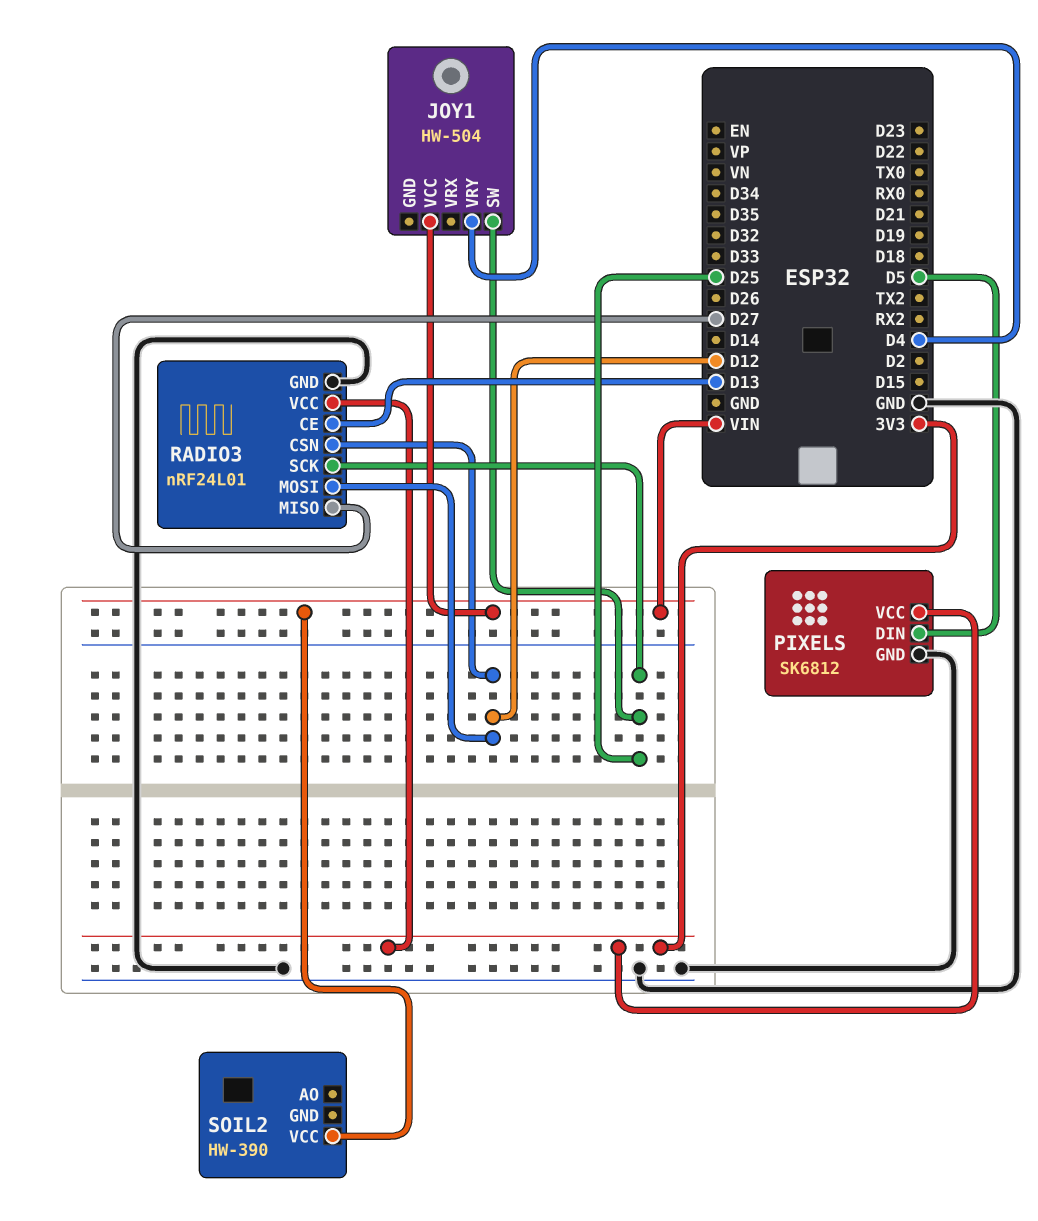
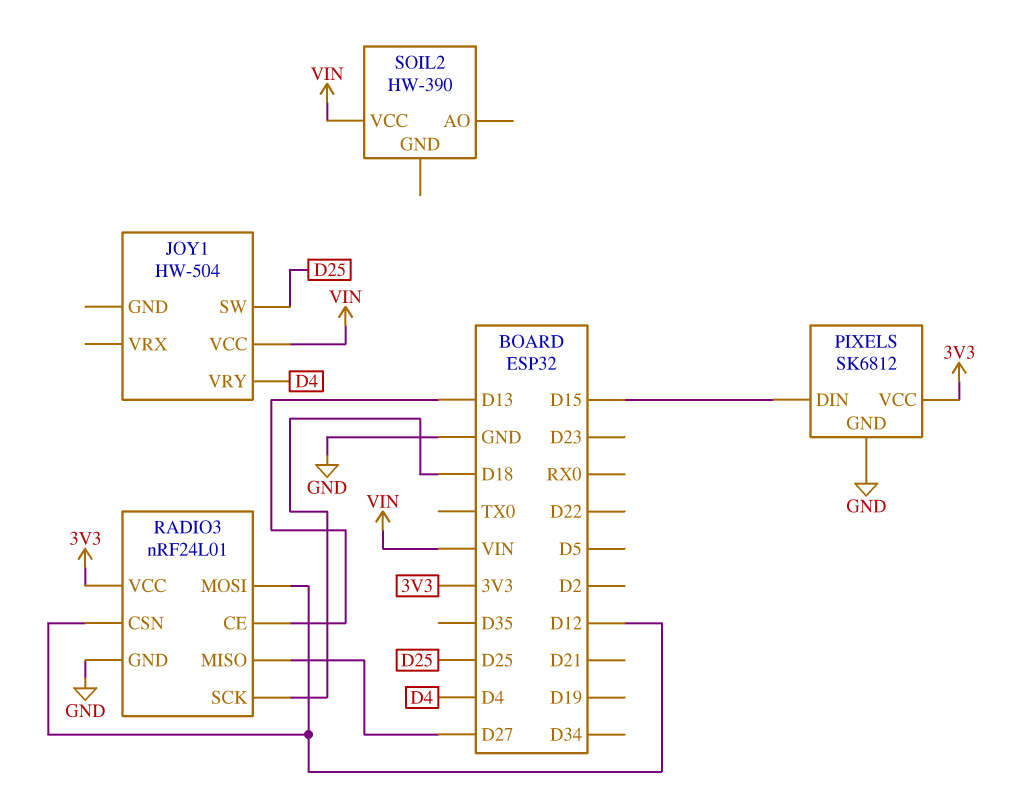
PIXELS pin DIN: D5 -> D15
RADIO3 pin SCK: D25 -> D18

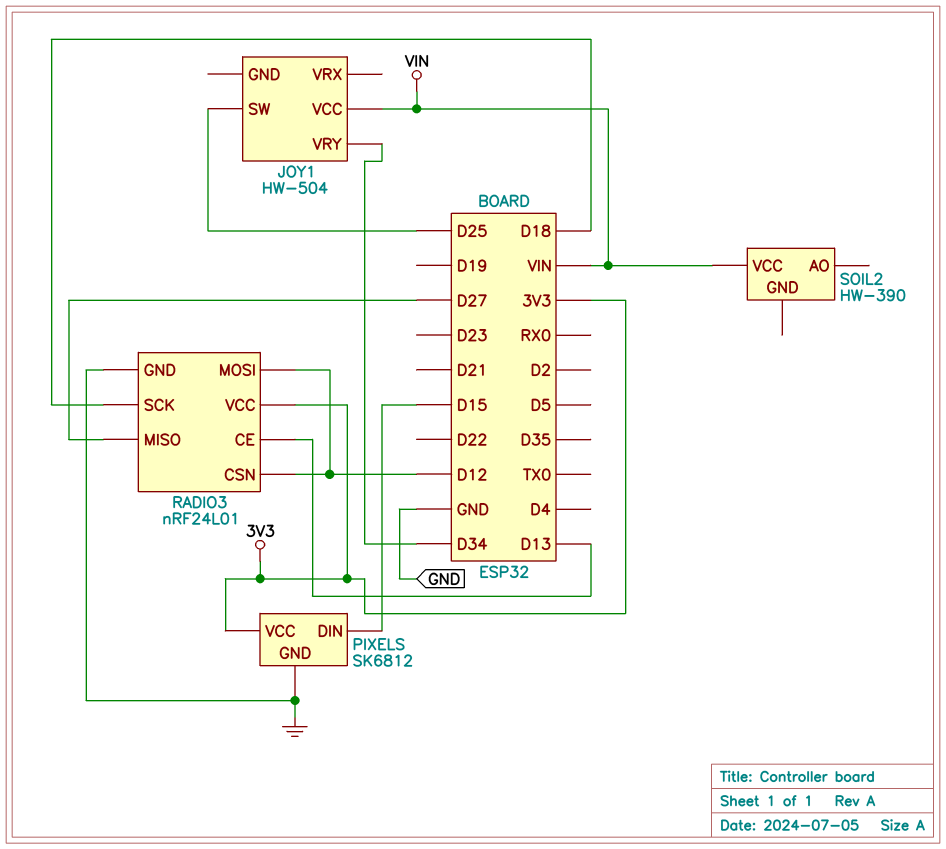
JOY1 pin VRY: D4 -> D34

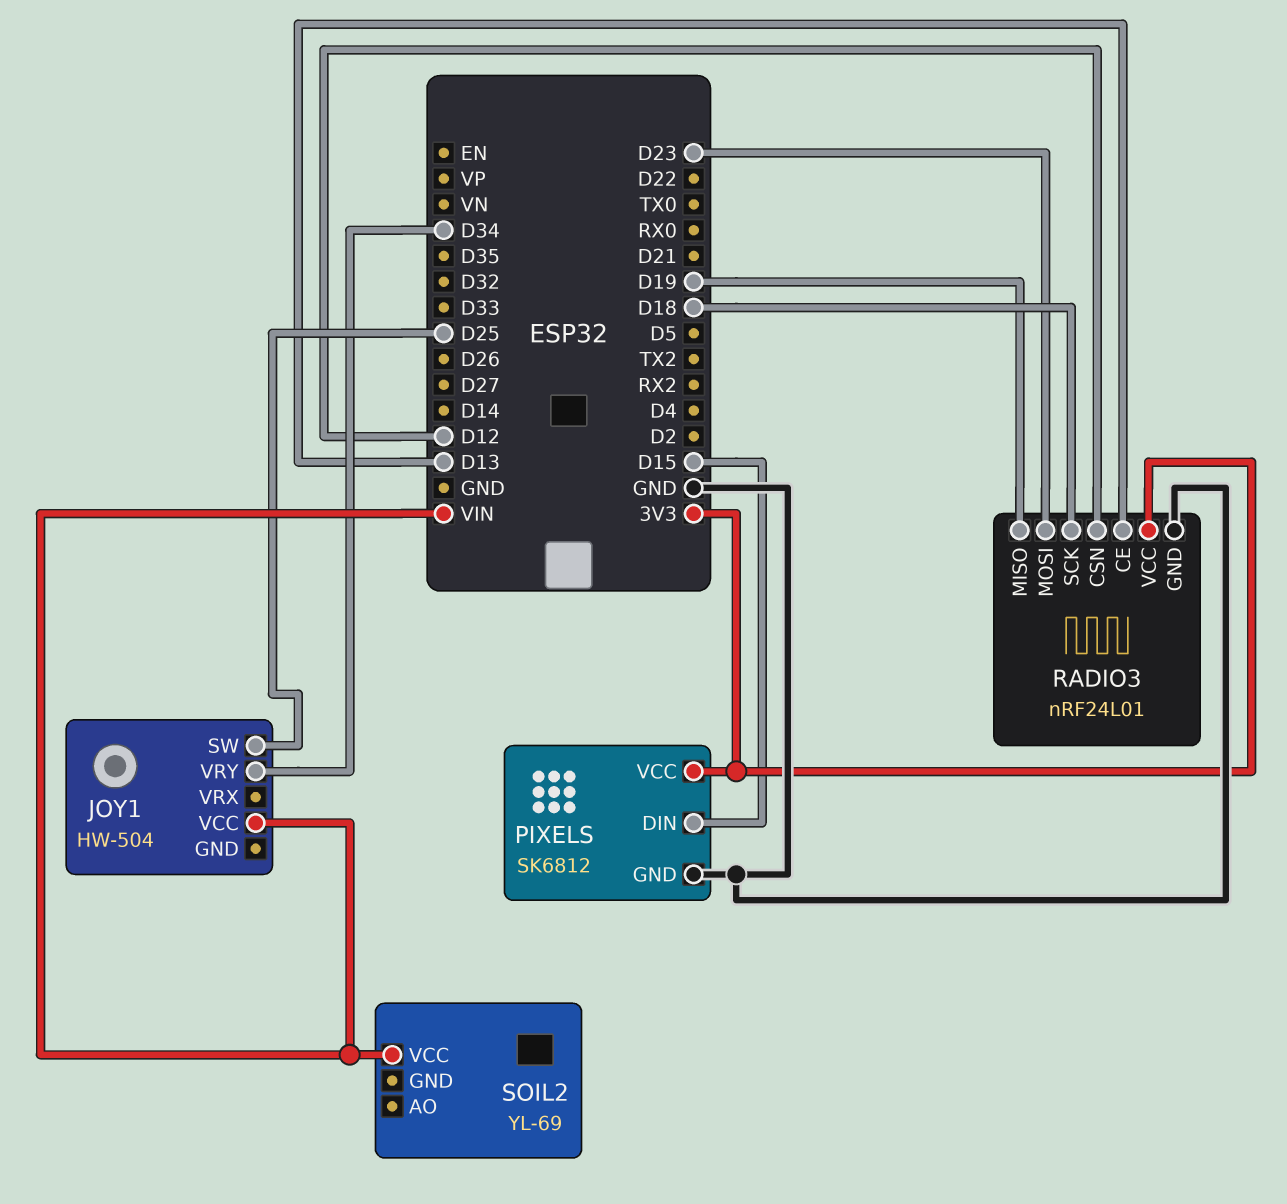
RADIO3 pin MISO: D27 -> D19
RADIO3 pin MOSI: D12 -> D23
SOIL2: HW-390 -> YL-69

